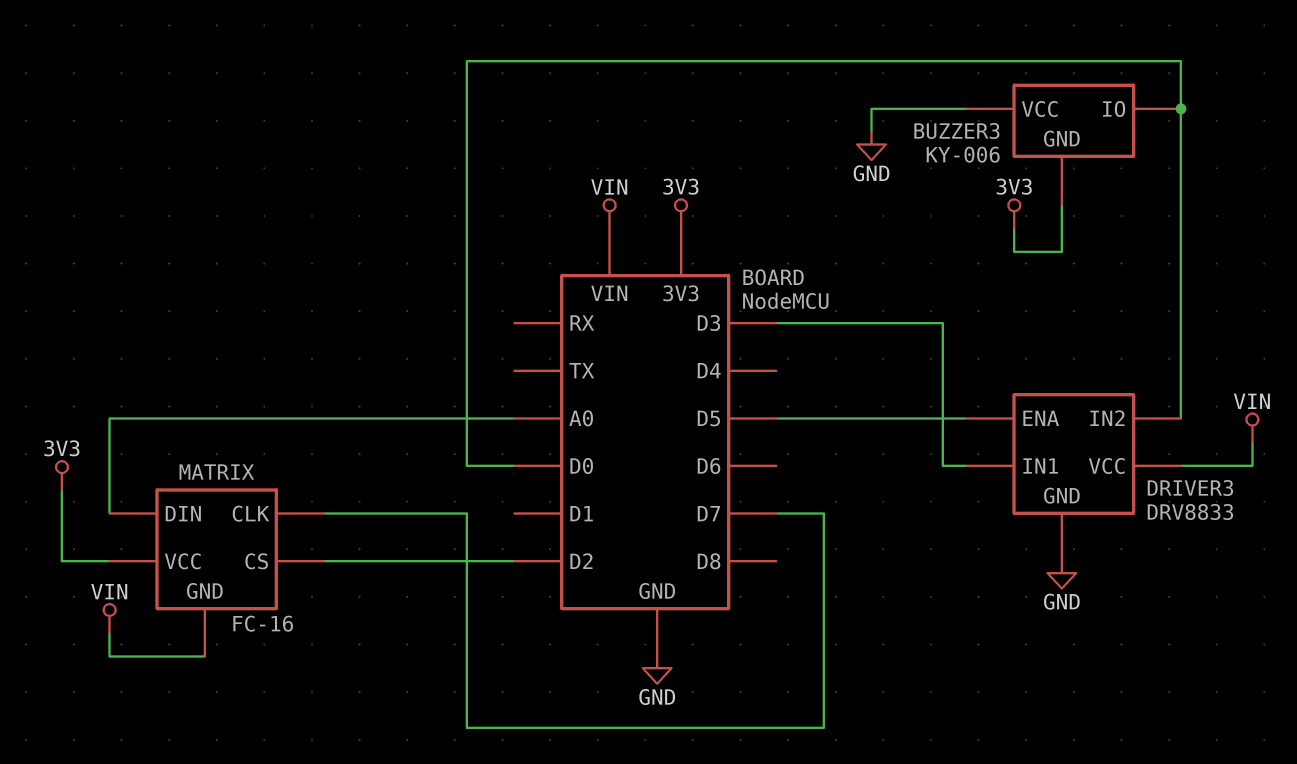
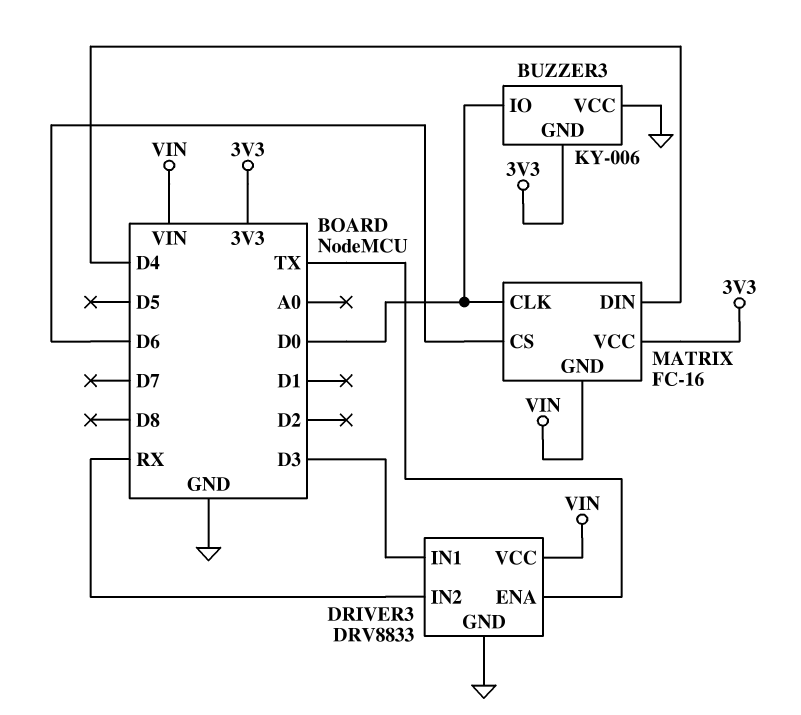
DRIVER3 pin ENA: D5 -> TX
DRIVER3 pin IN2: D0 -> RX
MATRIX pin CLK: D7 -> D0
MATRIX pin CS: D2 -> D6
MATRIX pin DIN: A0 -> D4

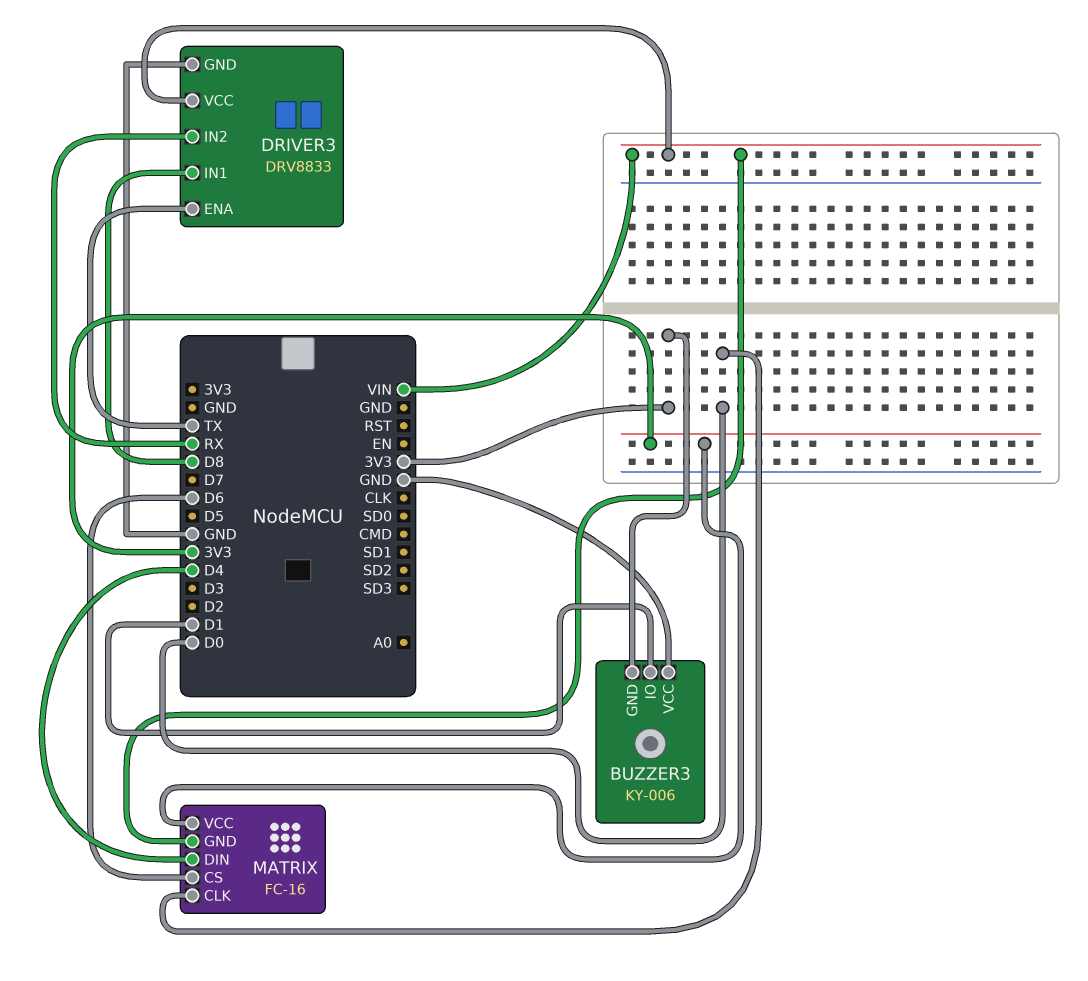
BUZZER3 pin IO: D0 -> D1
DRIVER3 pin IN1: D3 -> D8

